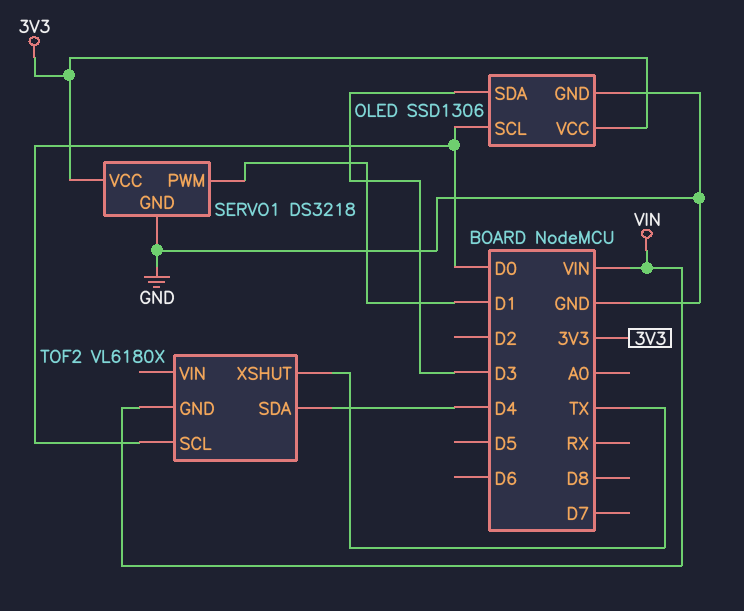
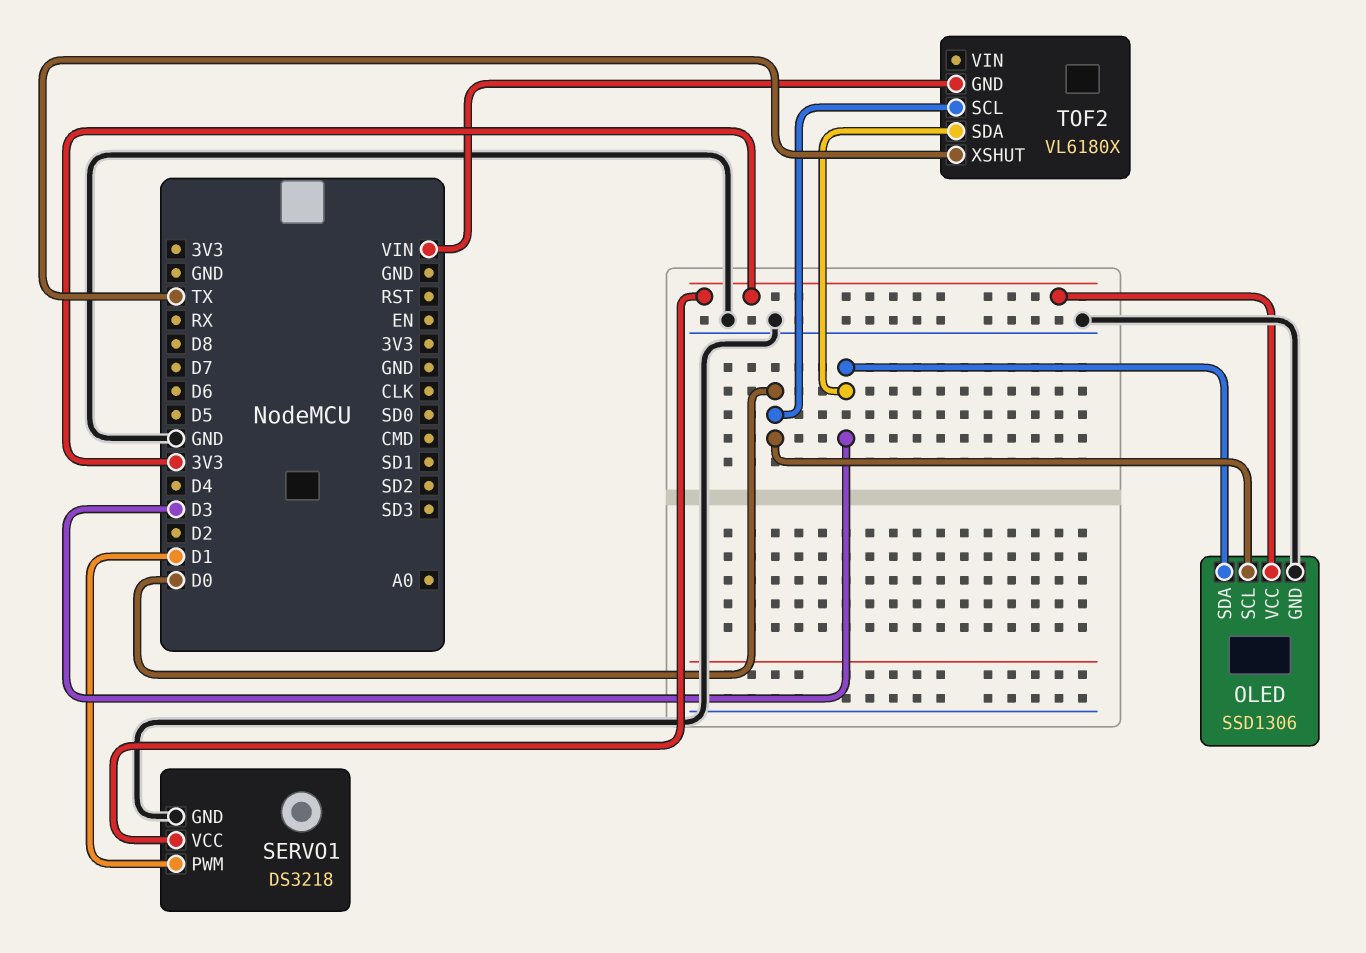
TOF2 pin SDA: D4 -> D3

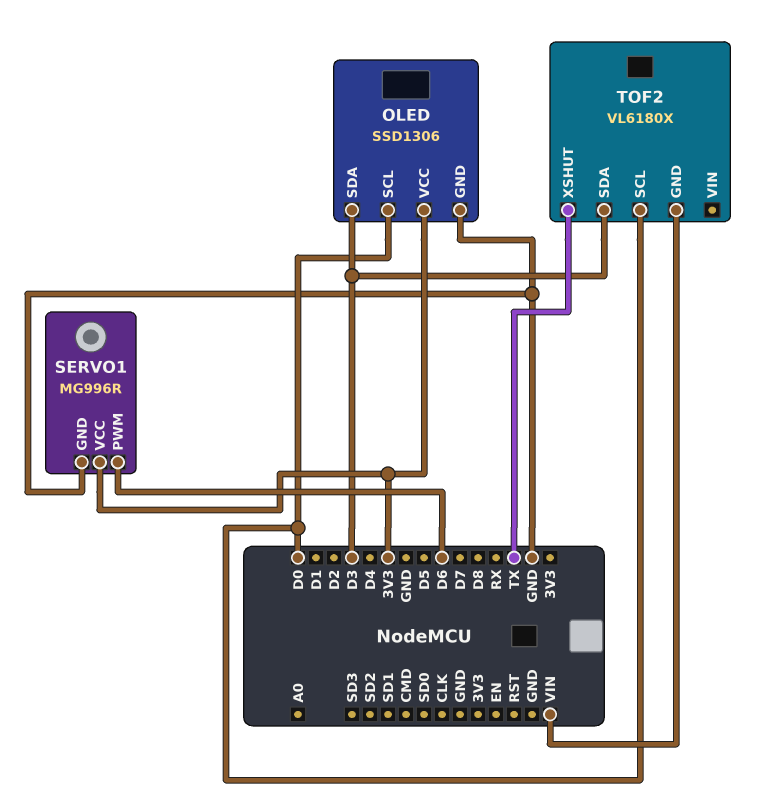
SERVO1: DS3218 -> MG996R
SERVO1 pin PWM: D1 -> D6

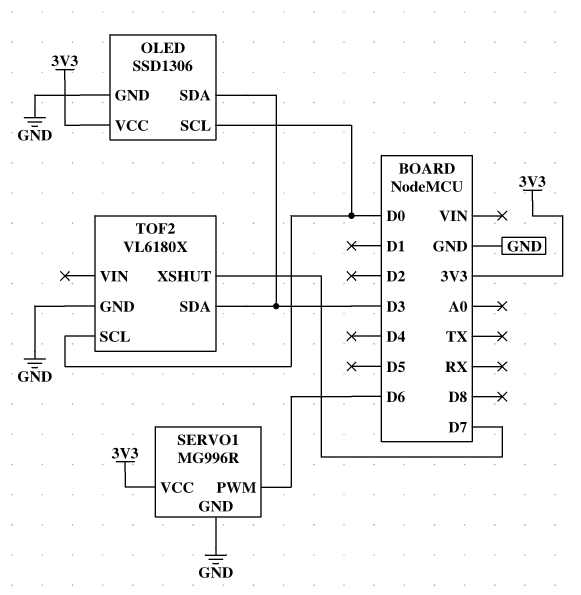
TOF2 pin GND: VIN -> GND
TOF2 pin XSHUT: TX -> D7

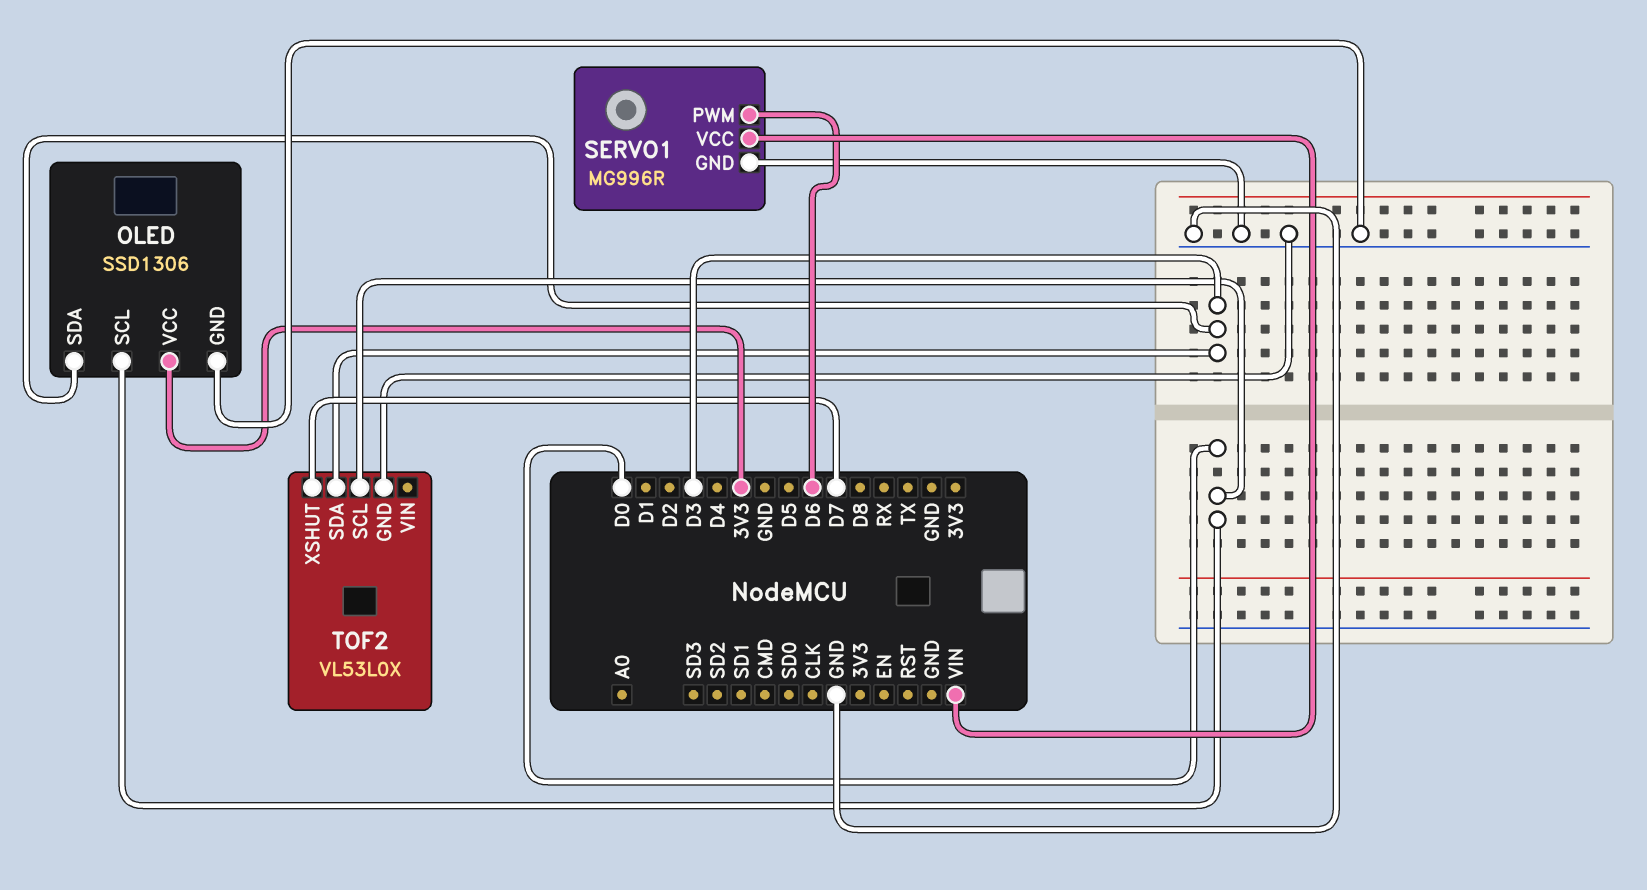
SERVO1 pin VCC: 3V3 -> VIN
TOF2: VL6180X -> VL53L0X

